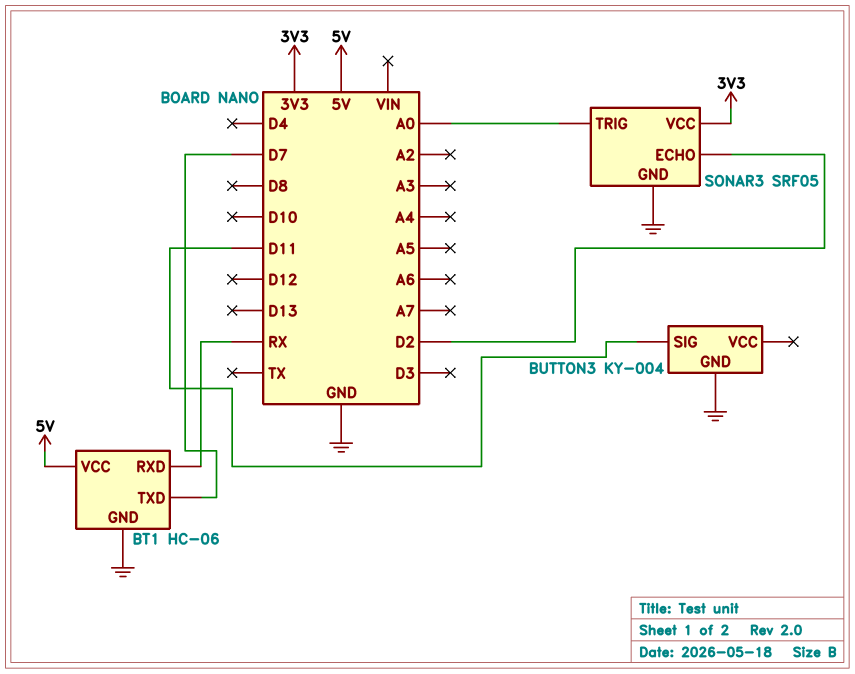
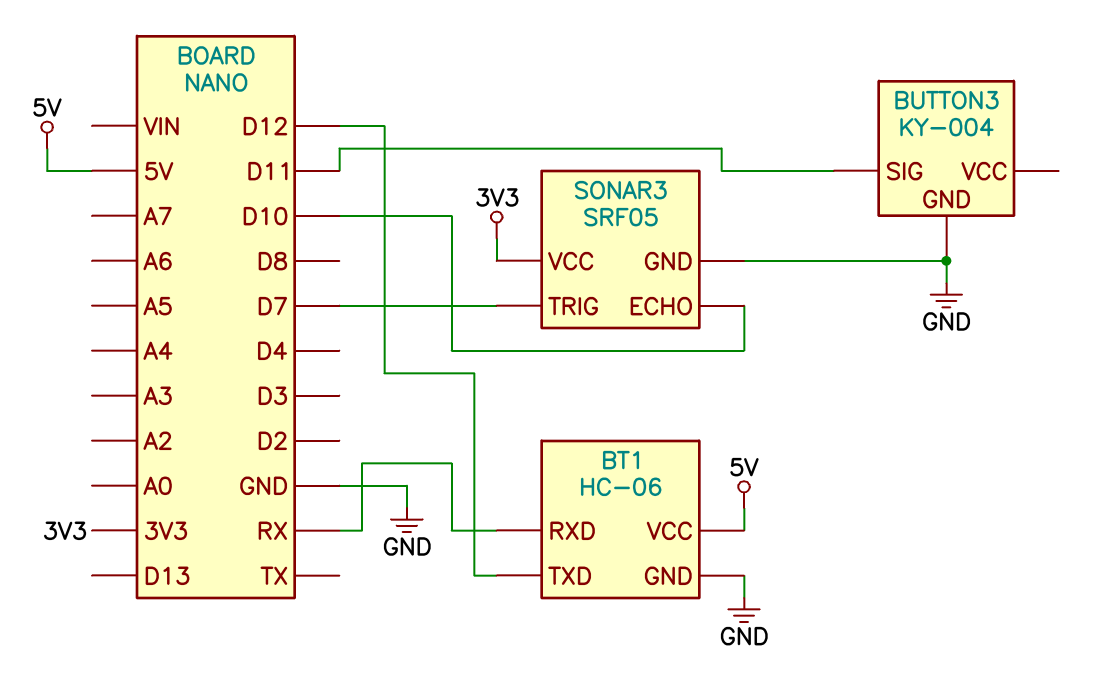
BT1 pin TXD: D7 -> D12
SONAR3 pin ECHO: D2 -> D10
SONAR3 pin TRIG: A0 -> D7

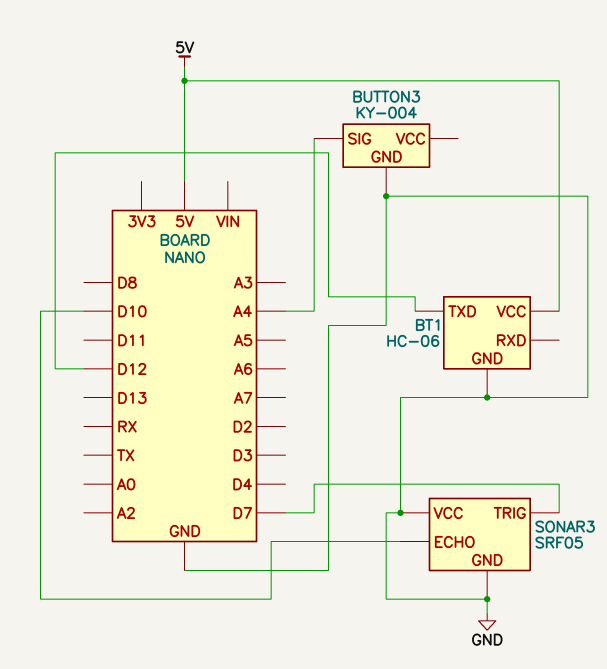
BT1 pin RXD: RX -> none
BUTTON3 pin SIG: D11 -> A4
SONAR3 pin VCC: 3V3 -> GND

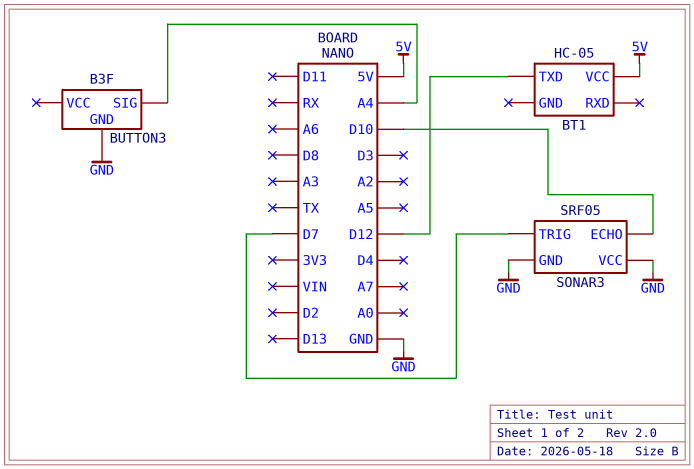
BT1: HC-06 -> HC-05
BT1 pin GND: GND -> none
BUTTON3: KY-004 -> B3F

